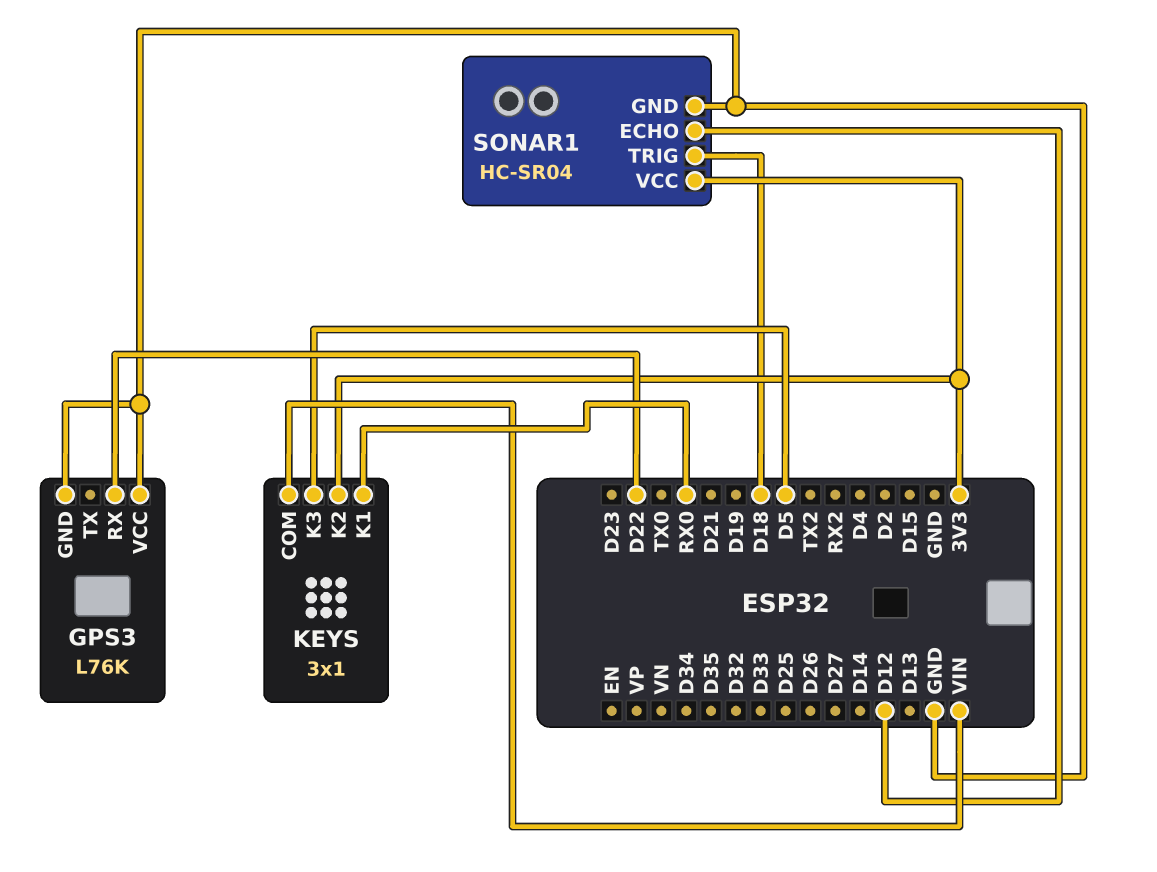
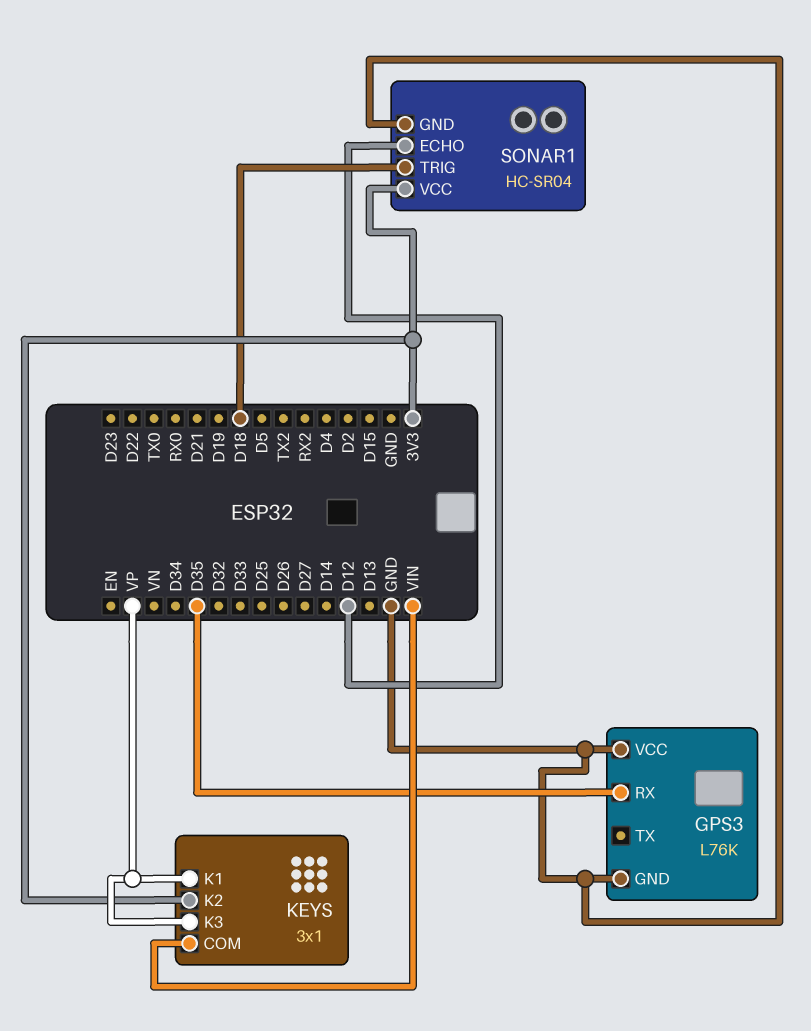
GPS3 pin RX: D22 -> D35
KEYS pin K1: RX0 -> VP
KEYS pin K3: D5 -> VP

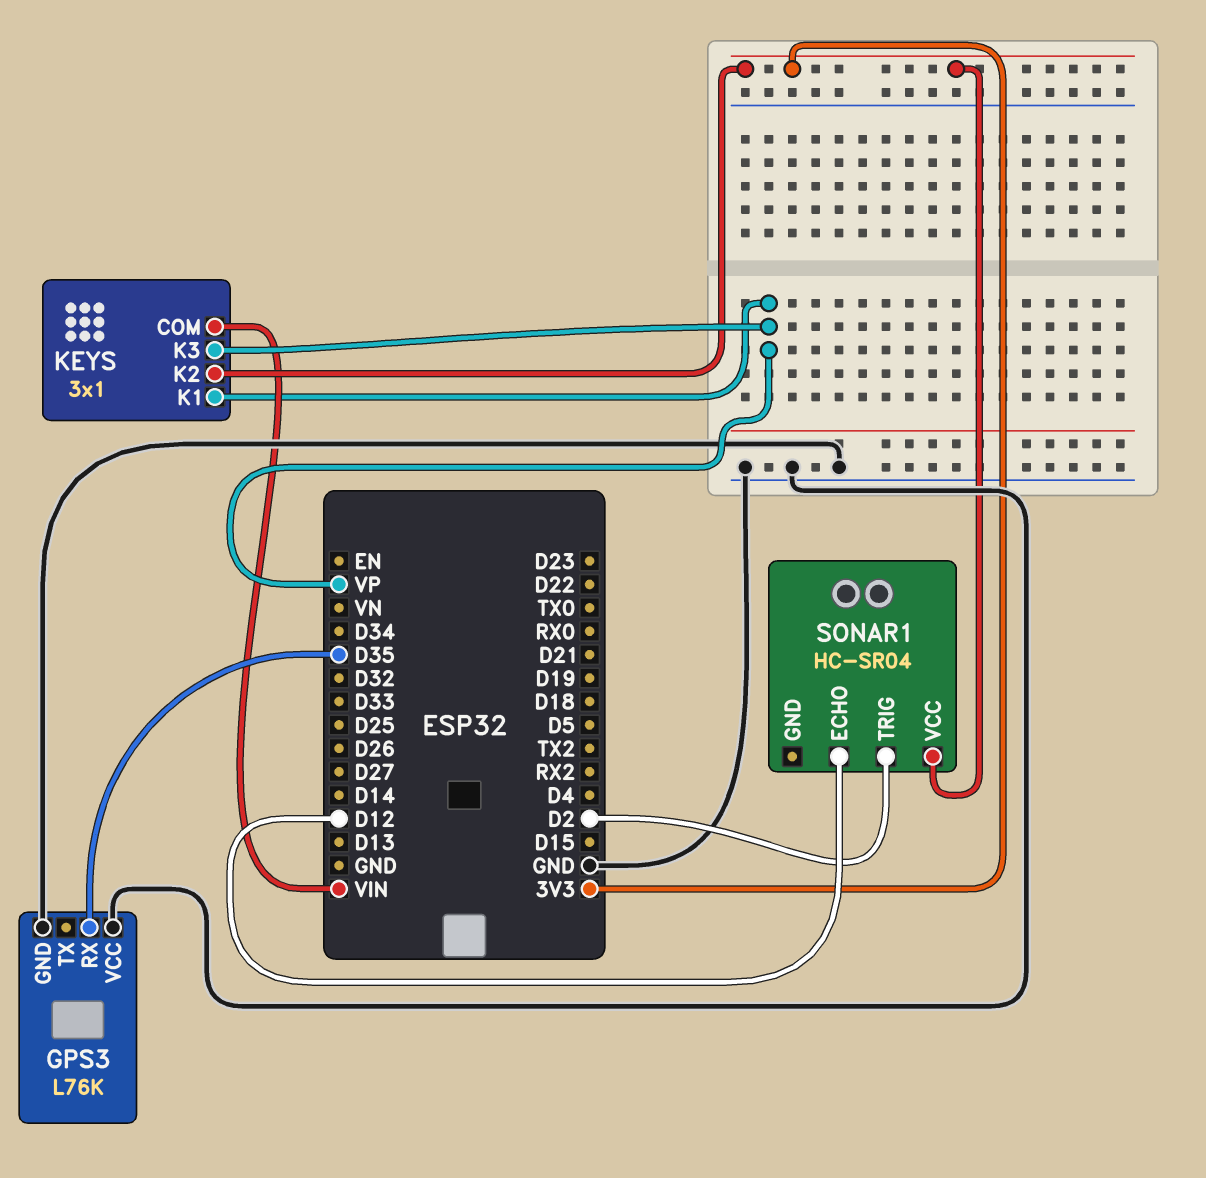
SONAR1 pin GND: GND -> none
SONAR1 pin TRIG: D18 -> D2

